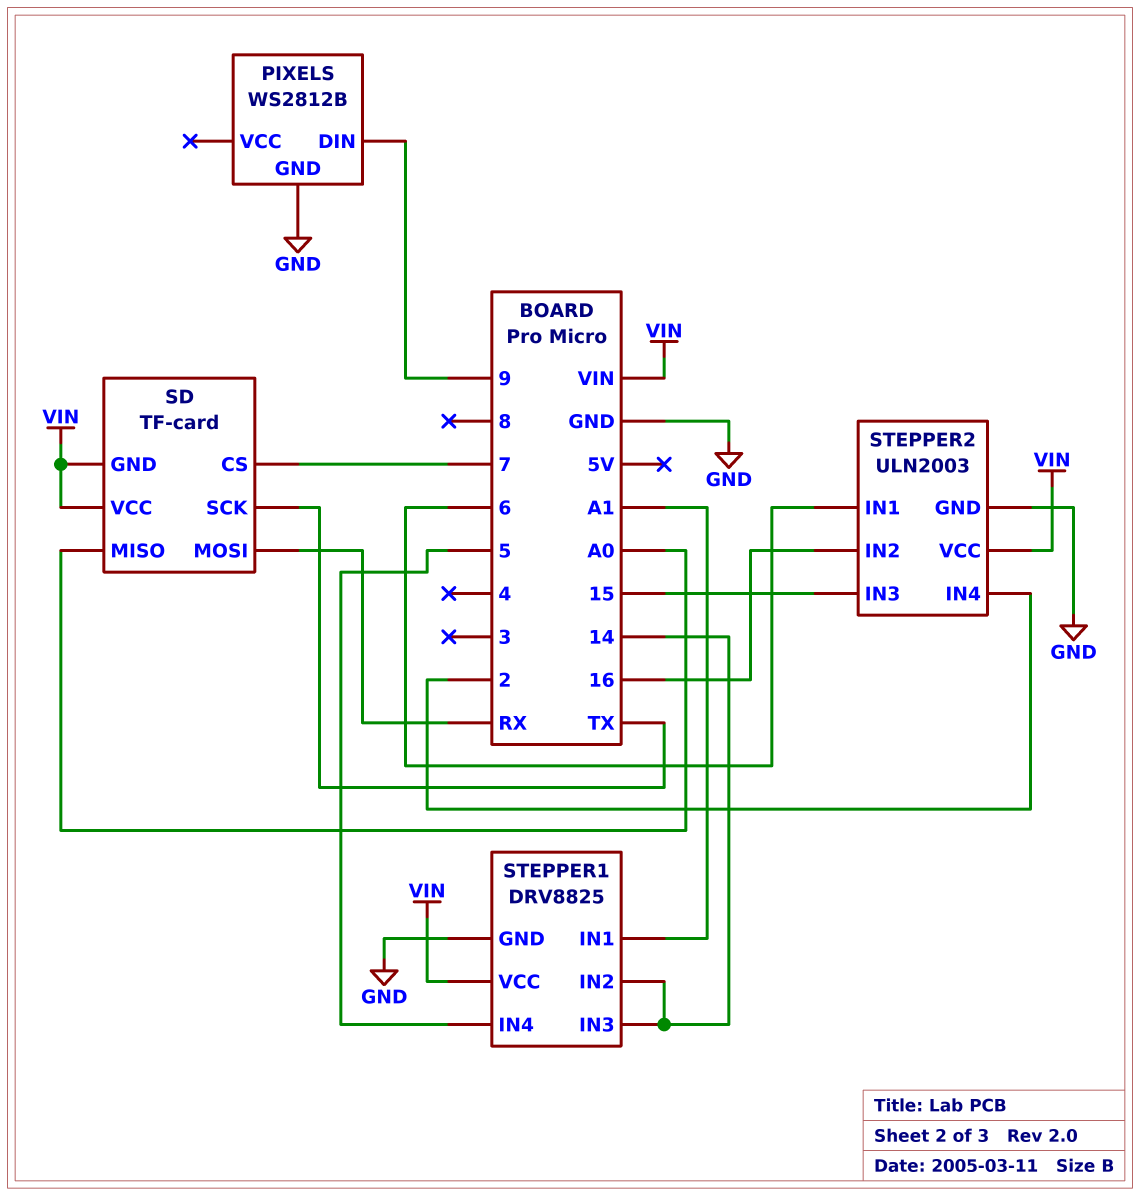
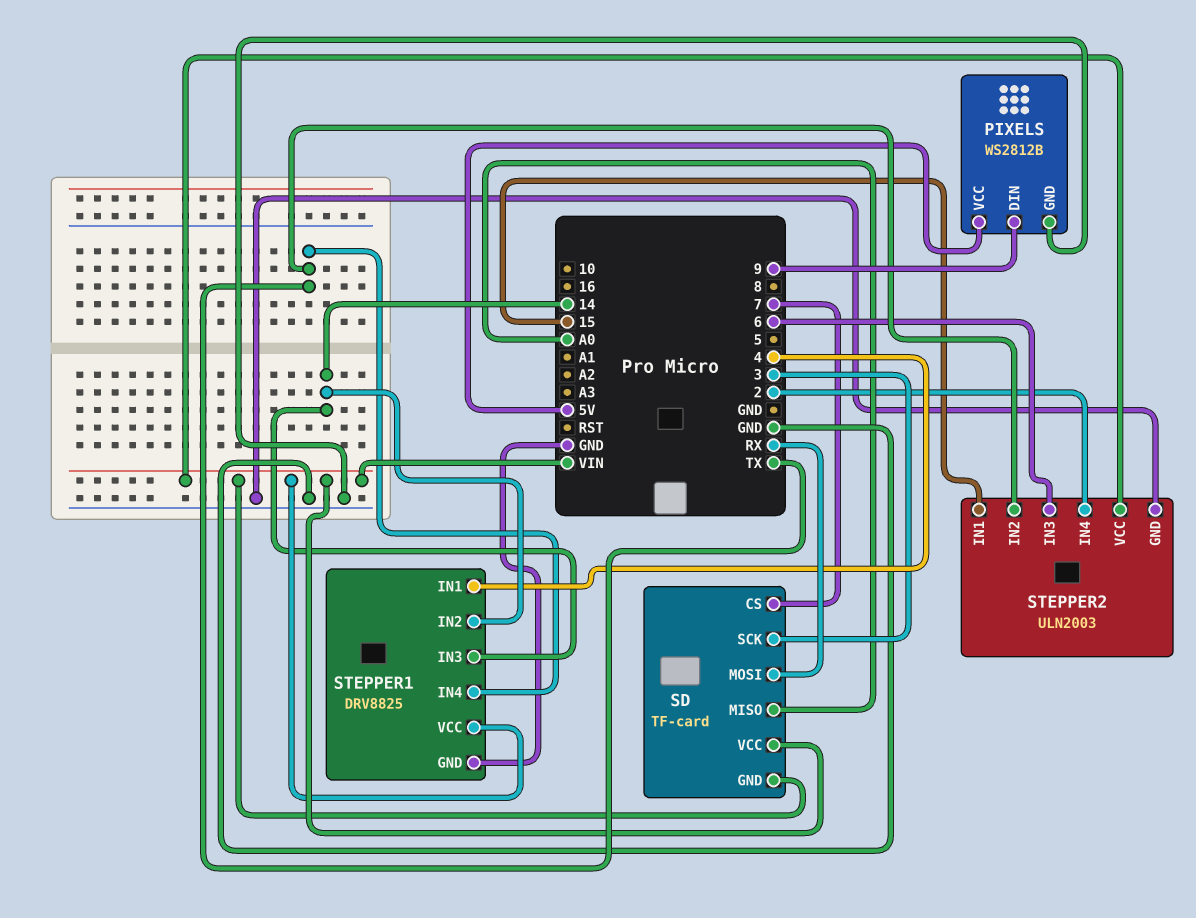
PIXELS pin VCC: none -> 5V
SD pin SCK: TX -> 3
STEPPER1 pin IN1: A1 -> 4
STEPPER1 pin IN4: 5 -> TX
STEPPER2 pin IN1: 6 -> 15
STEPPER2 pin IN2: 16 -> TX
STEPPER2 pin IN3: 15 -> 6

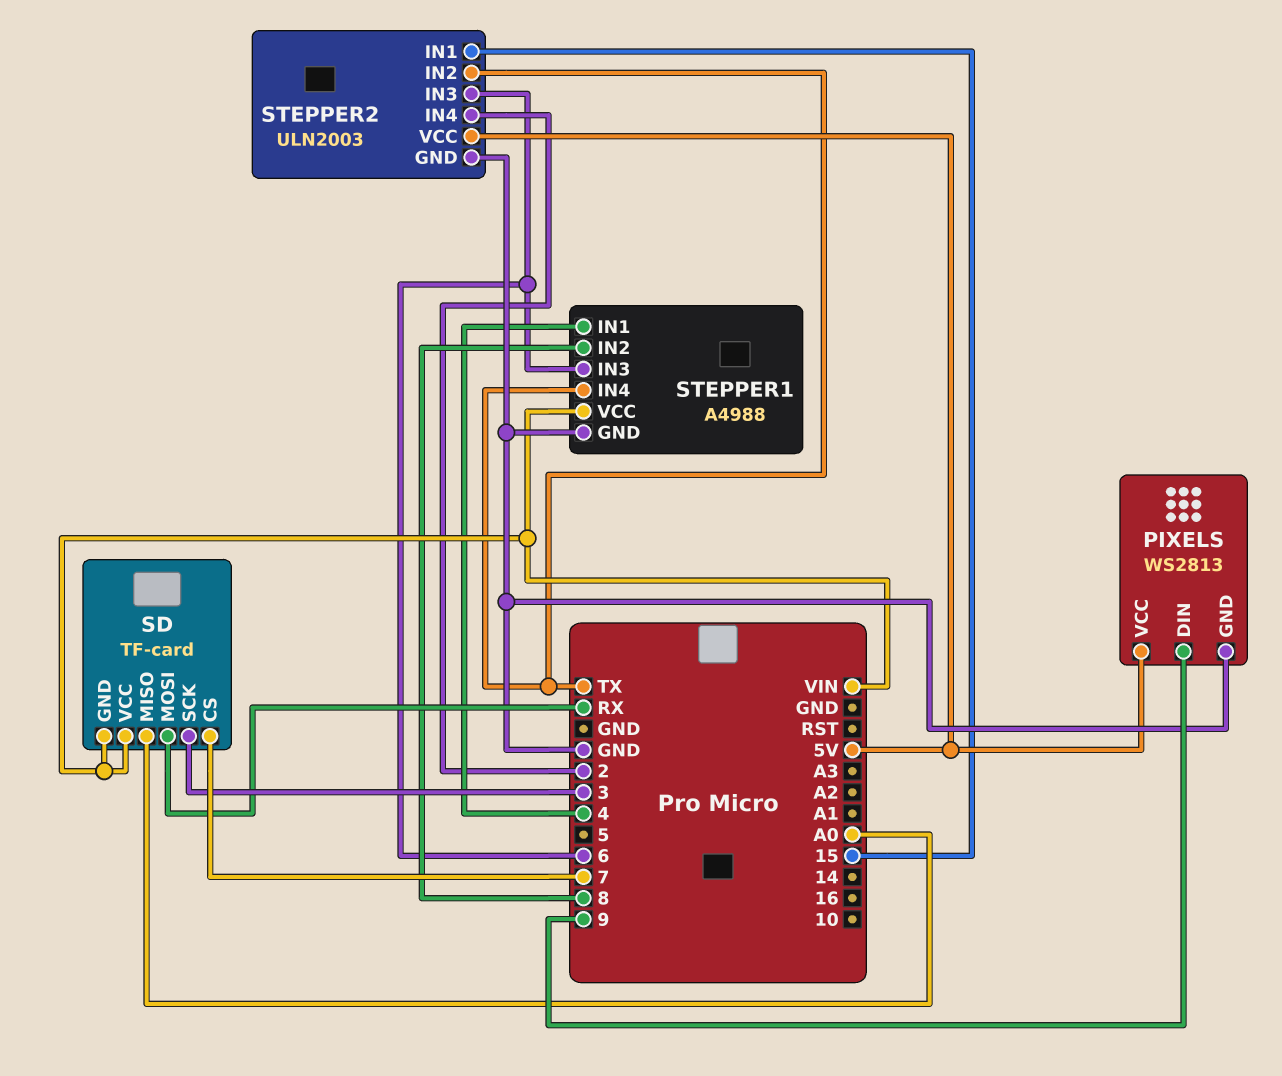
PIXELS: WS2812B -> WS2813
STEPPER1: DRV8825 -> A4988
STEPPER1 pin IN2: 14 -> 8
STEPPER1 pin IN3: 14 -> 6
STEPPER2 pin VCC: VIN -> 5V

